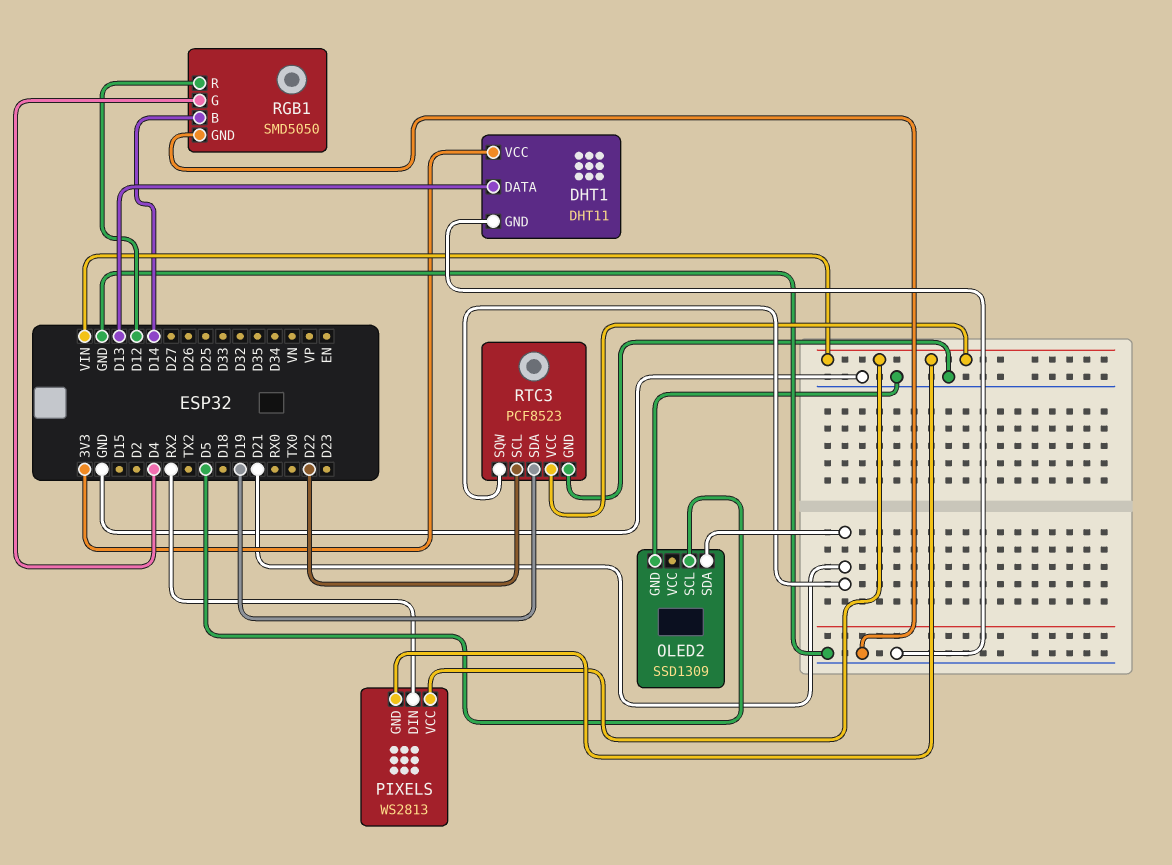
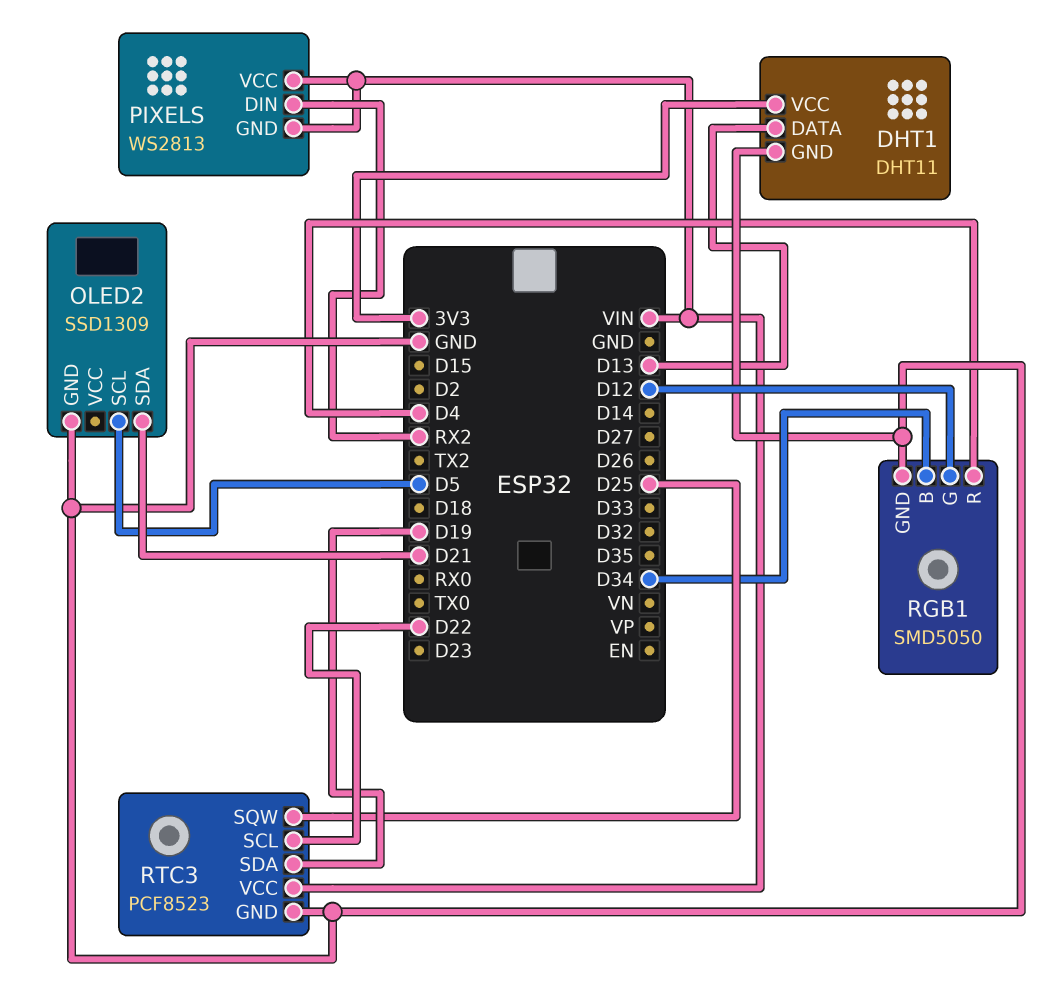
RGB1 pin B: D14 -> D34
RGB1 pin G: D4 -> D12
RGB1 pin R: D12 -> D4
RTC3 pin SQW: D21 -> D25

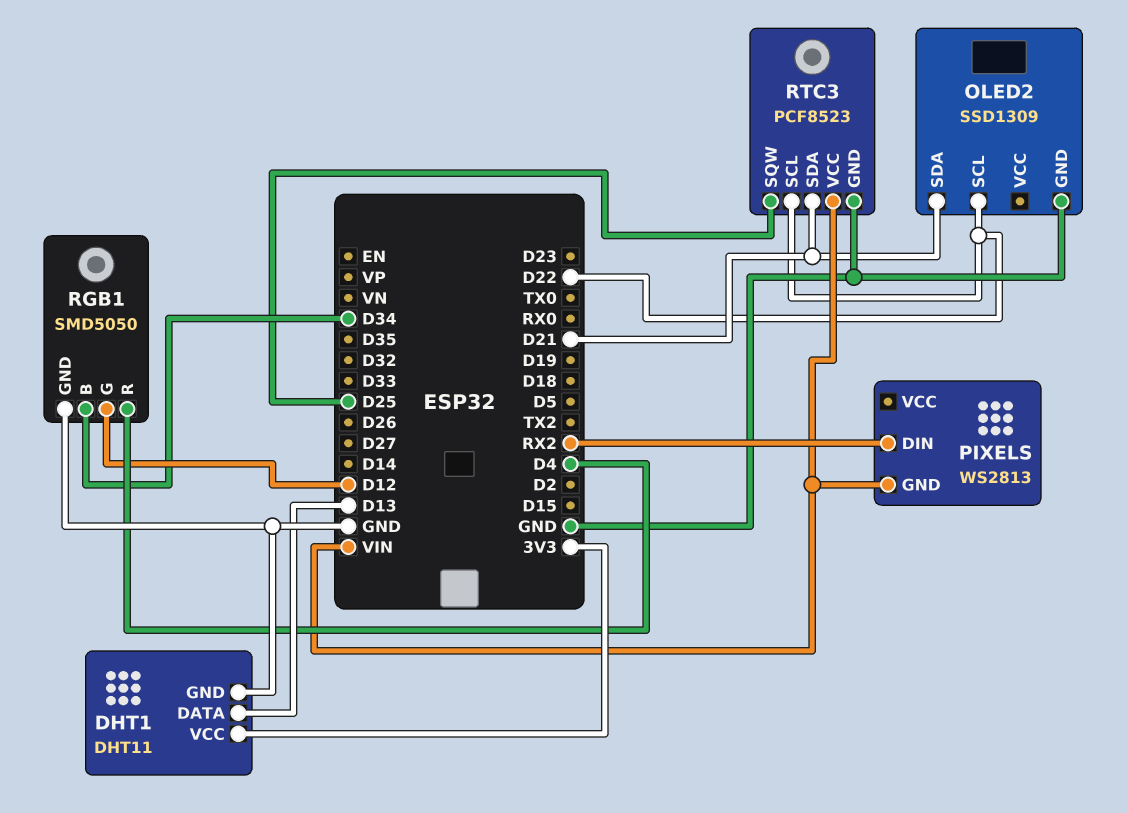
OLED2 pin SCL: D5 -> D22
PIXELS pin VCC: VIN -> none
RTC3 pin SDA: D19 -> D21

